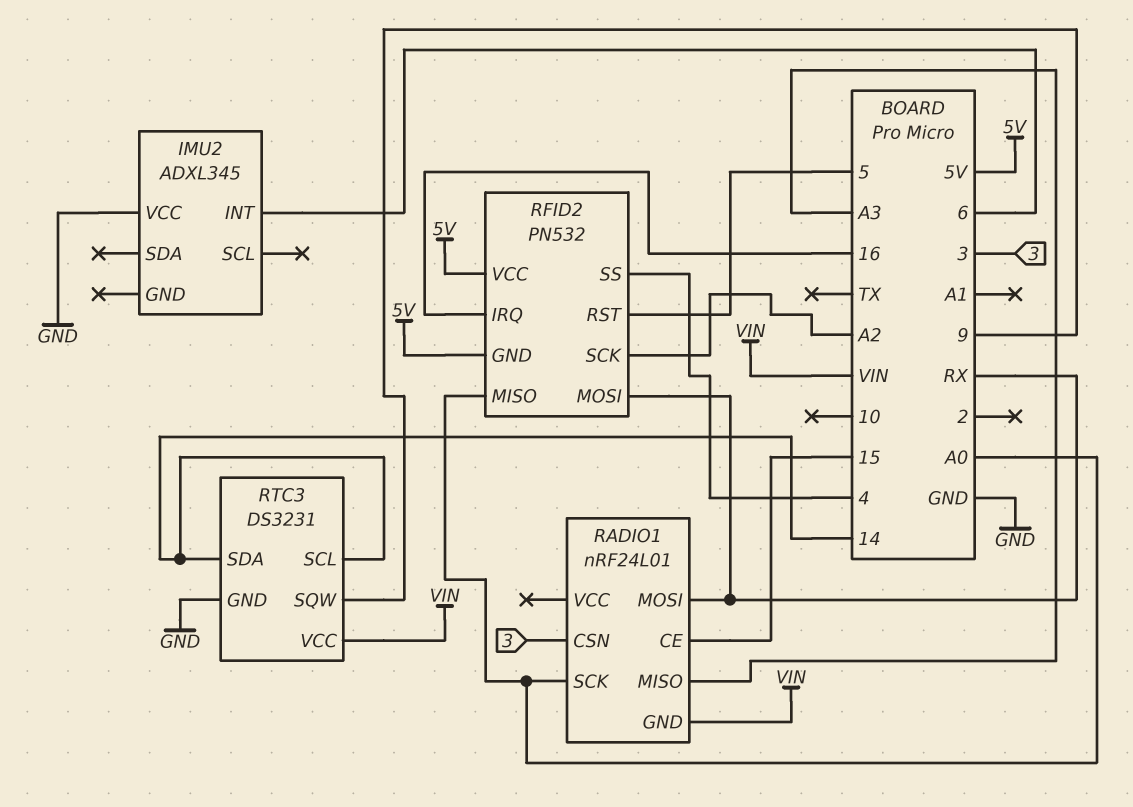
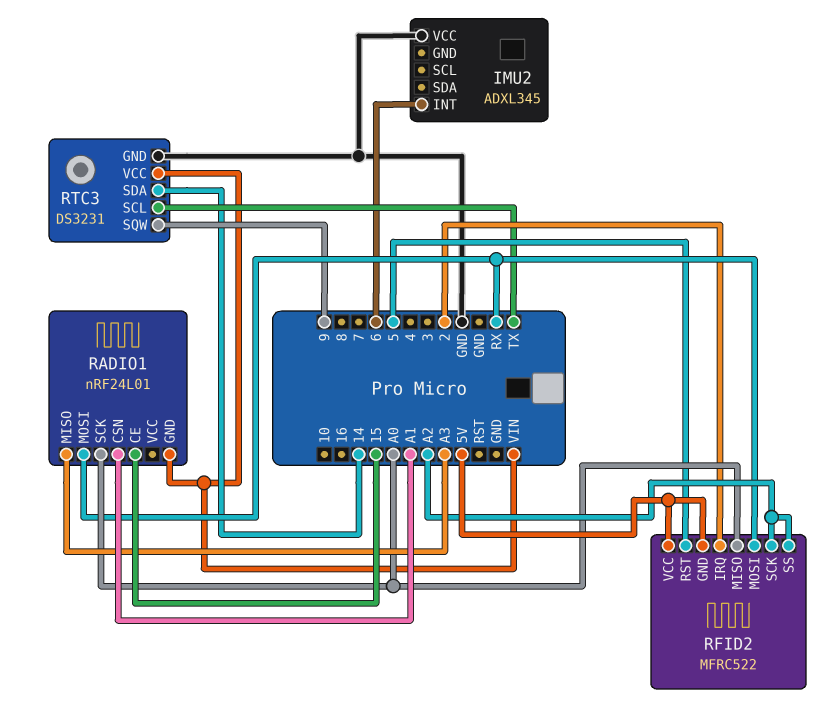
RADIO1 pin CSN: 3 -> A1
RFID2: PN532 -> MFRC522
RFID2 pin IRQ: 16 -> 2
RFID2 pin SS: 4 -> A2
RTC3 pin SCL: 14 -> TX

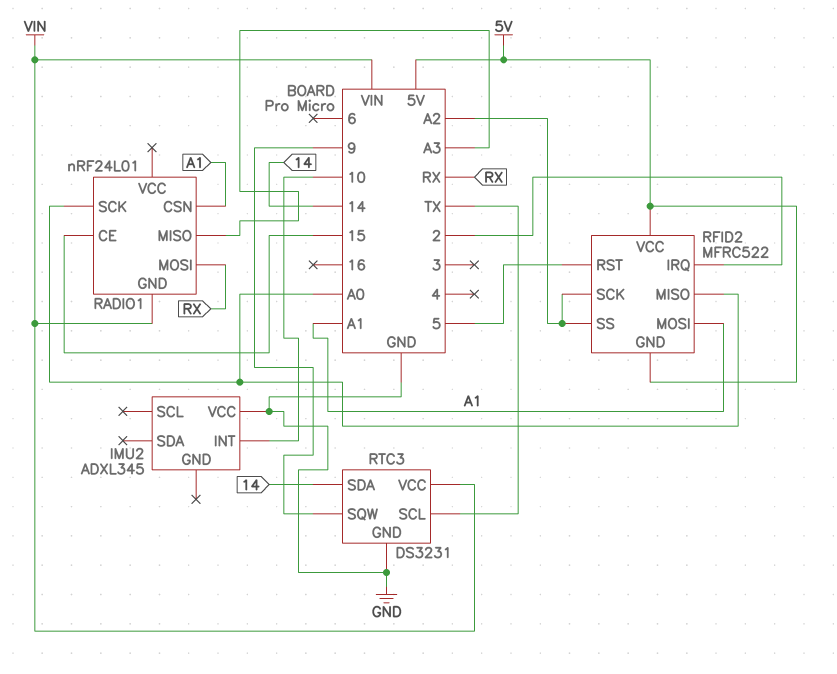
IMU2 pin INT: 6 -> 10
RFID2 pin MOSI: RX -> A1

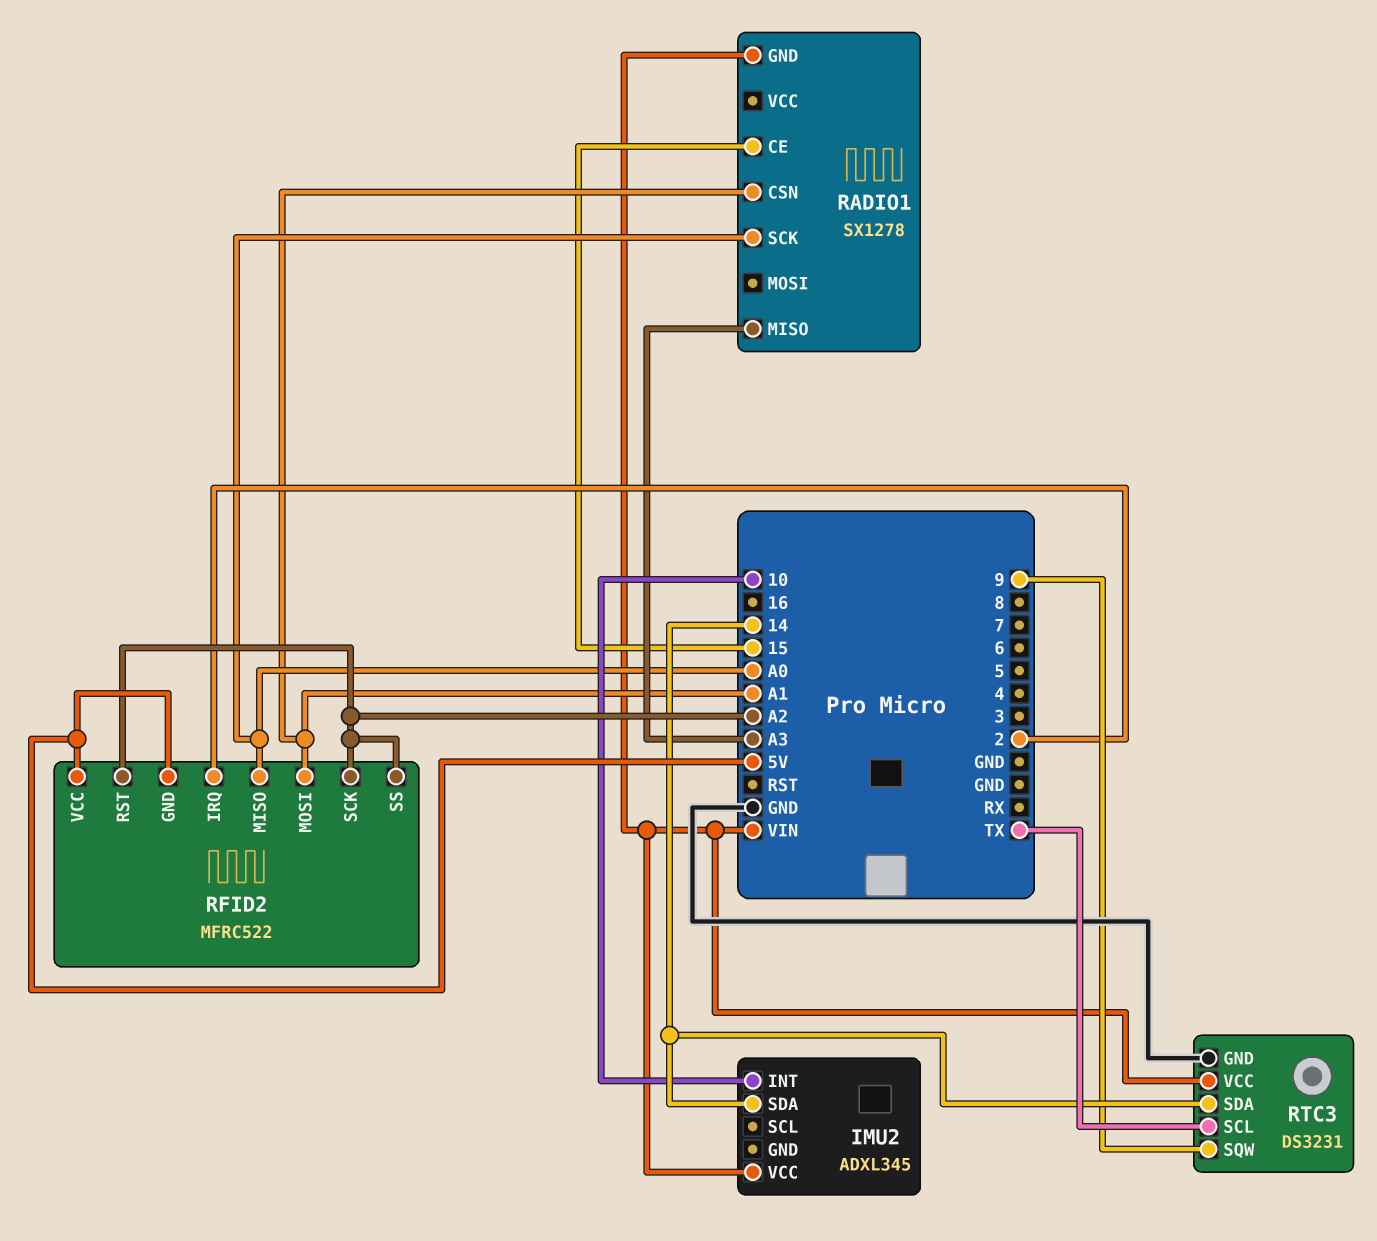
IMU2 pin SDA: none -> 14
IMU2 pin VCC: GND -> VIN
RADIO1: nRF24L01 -> SX1278
RADIO1 pin MOSI: RX -> none
RFID2 pin RST: 5 -> A2

